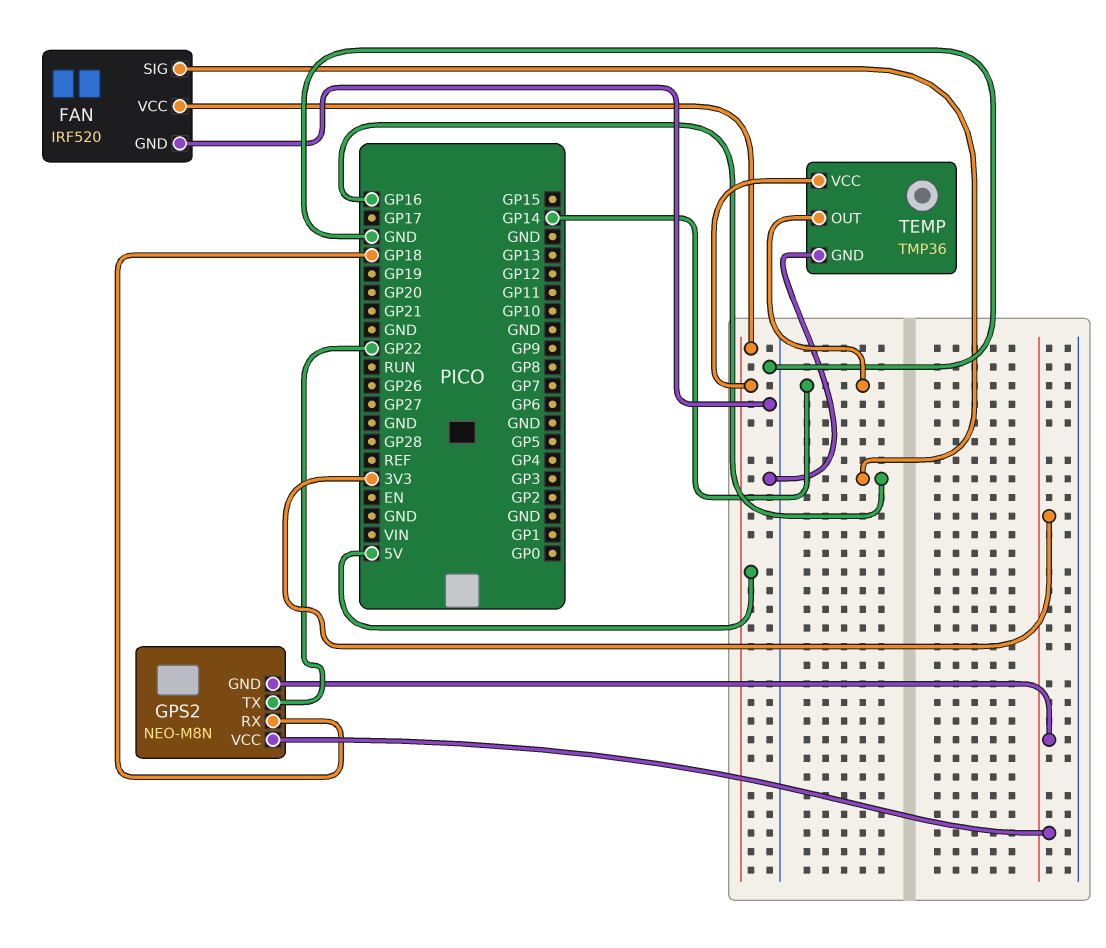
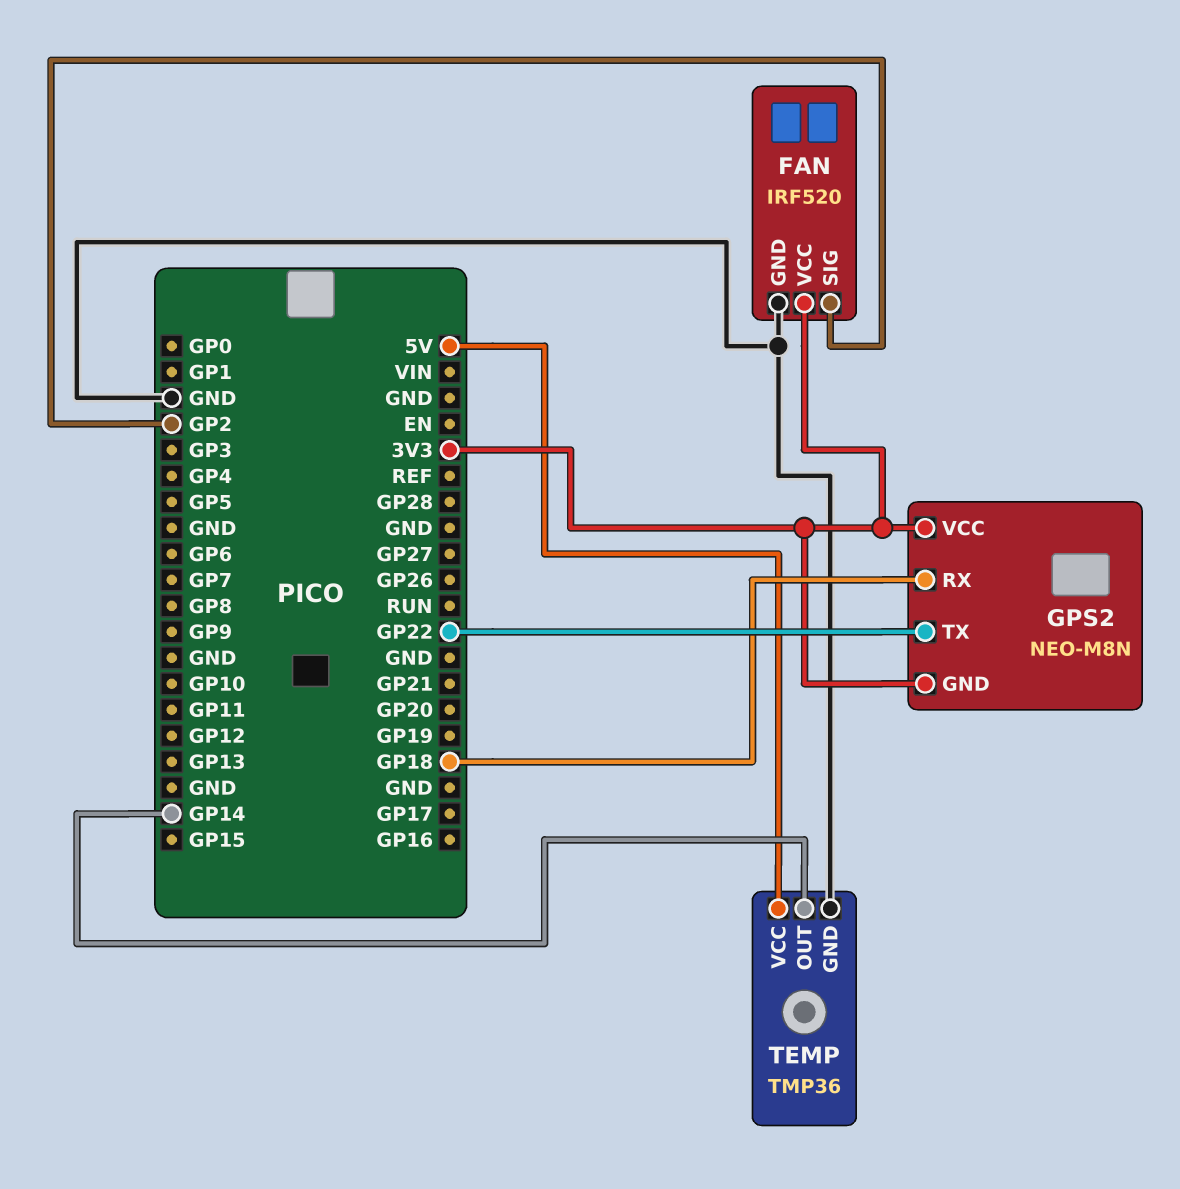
FAN pin SIG: GP16 -> GP2
FAN pin VCC: 5V -> 3V3

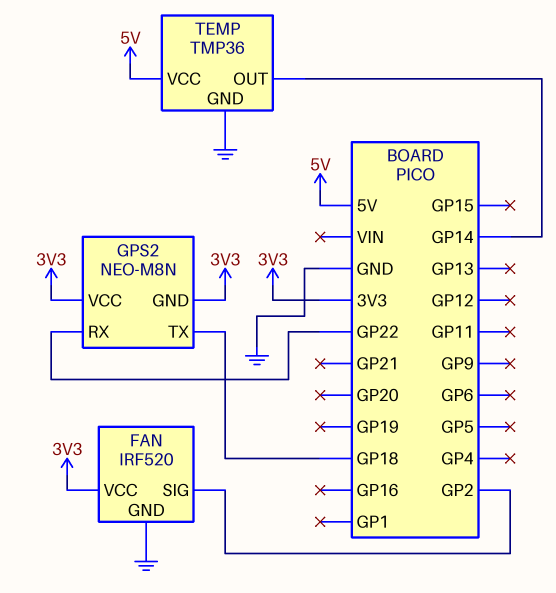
GPS2 pin RX: GP18 -> GP22
GPS2 pin TX: GP22 -> GP18

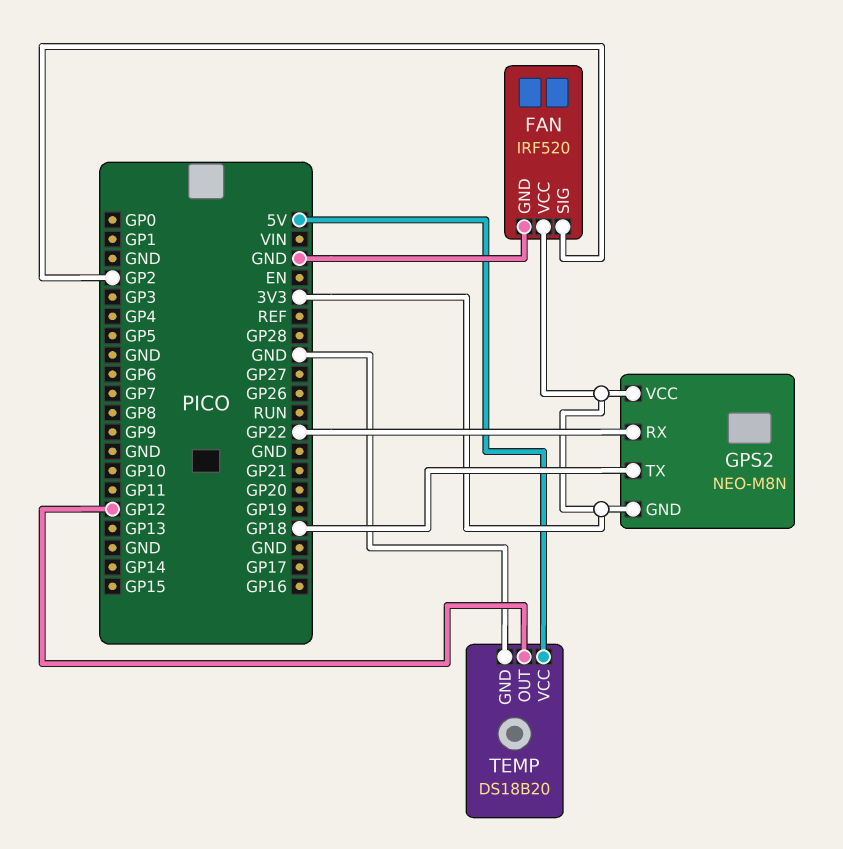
TEMP: TMP36 -> DS18B20
TEMP pin OUT: GP14 -> GP12

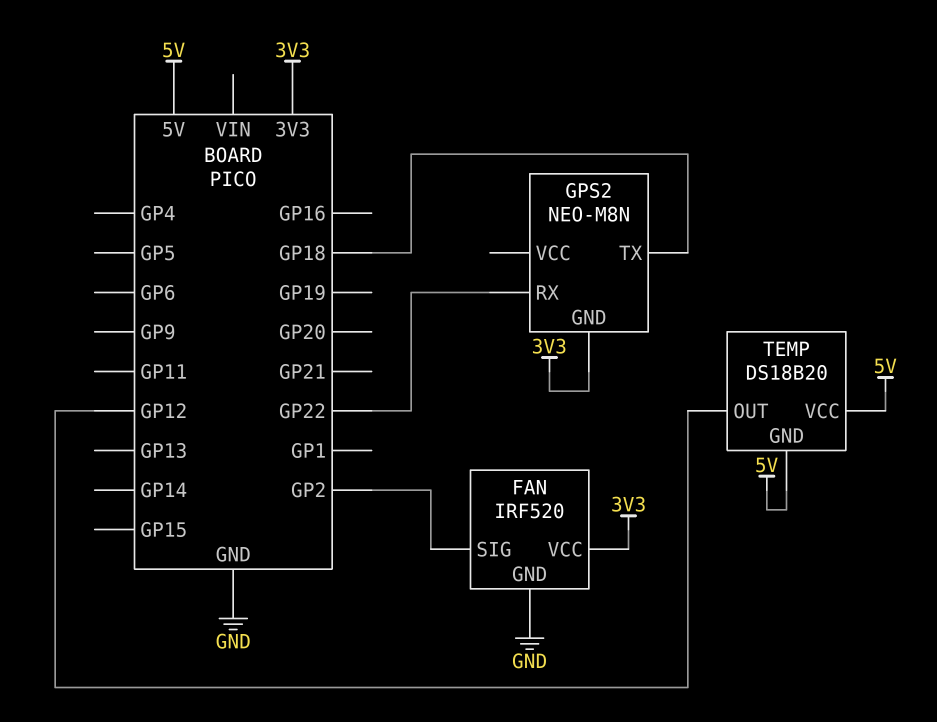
GPS2 pin VCC: 3V3 -> none
TEMP pin GND: GND -> 5V

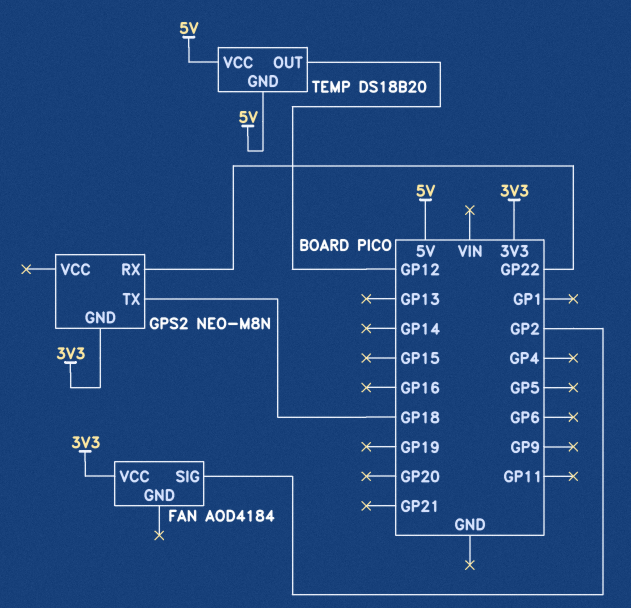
FAN: IRF520 -> AOD4184
FAN pin GND: GND -> none

